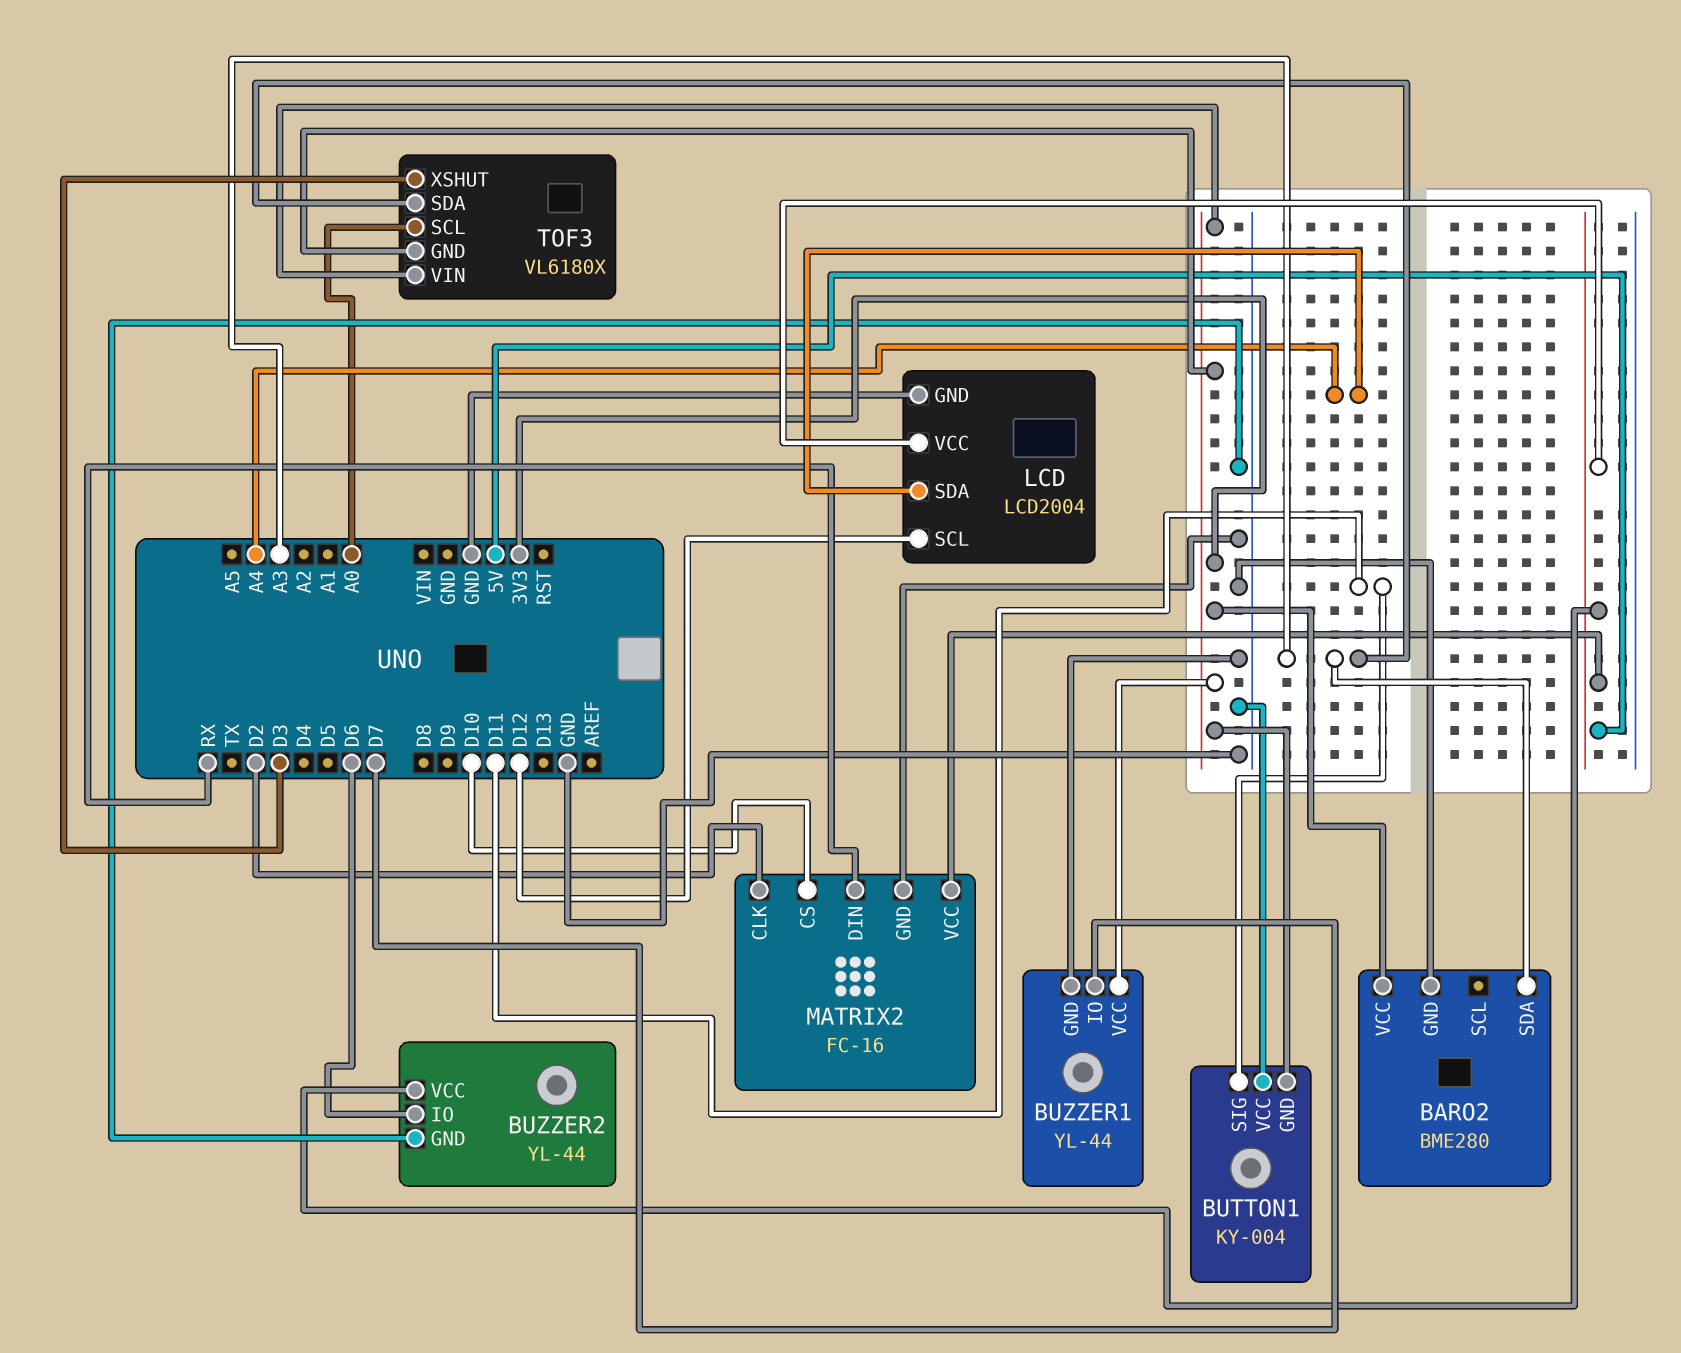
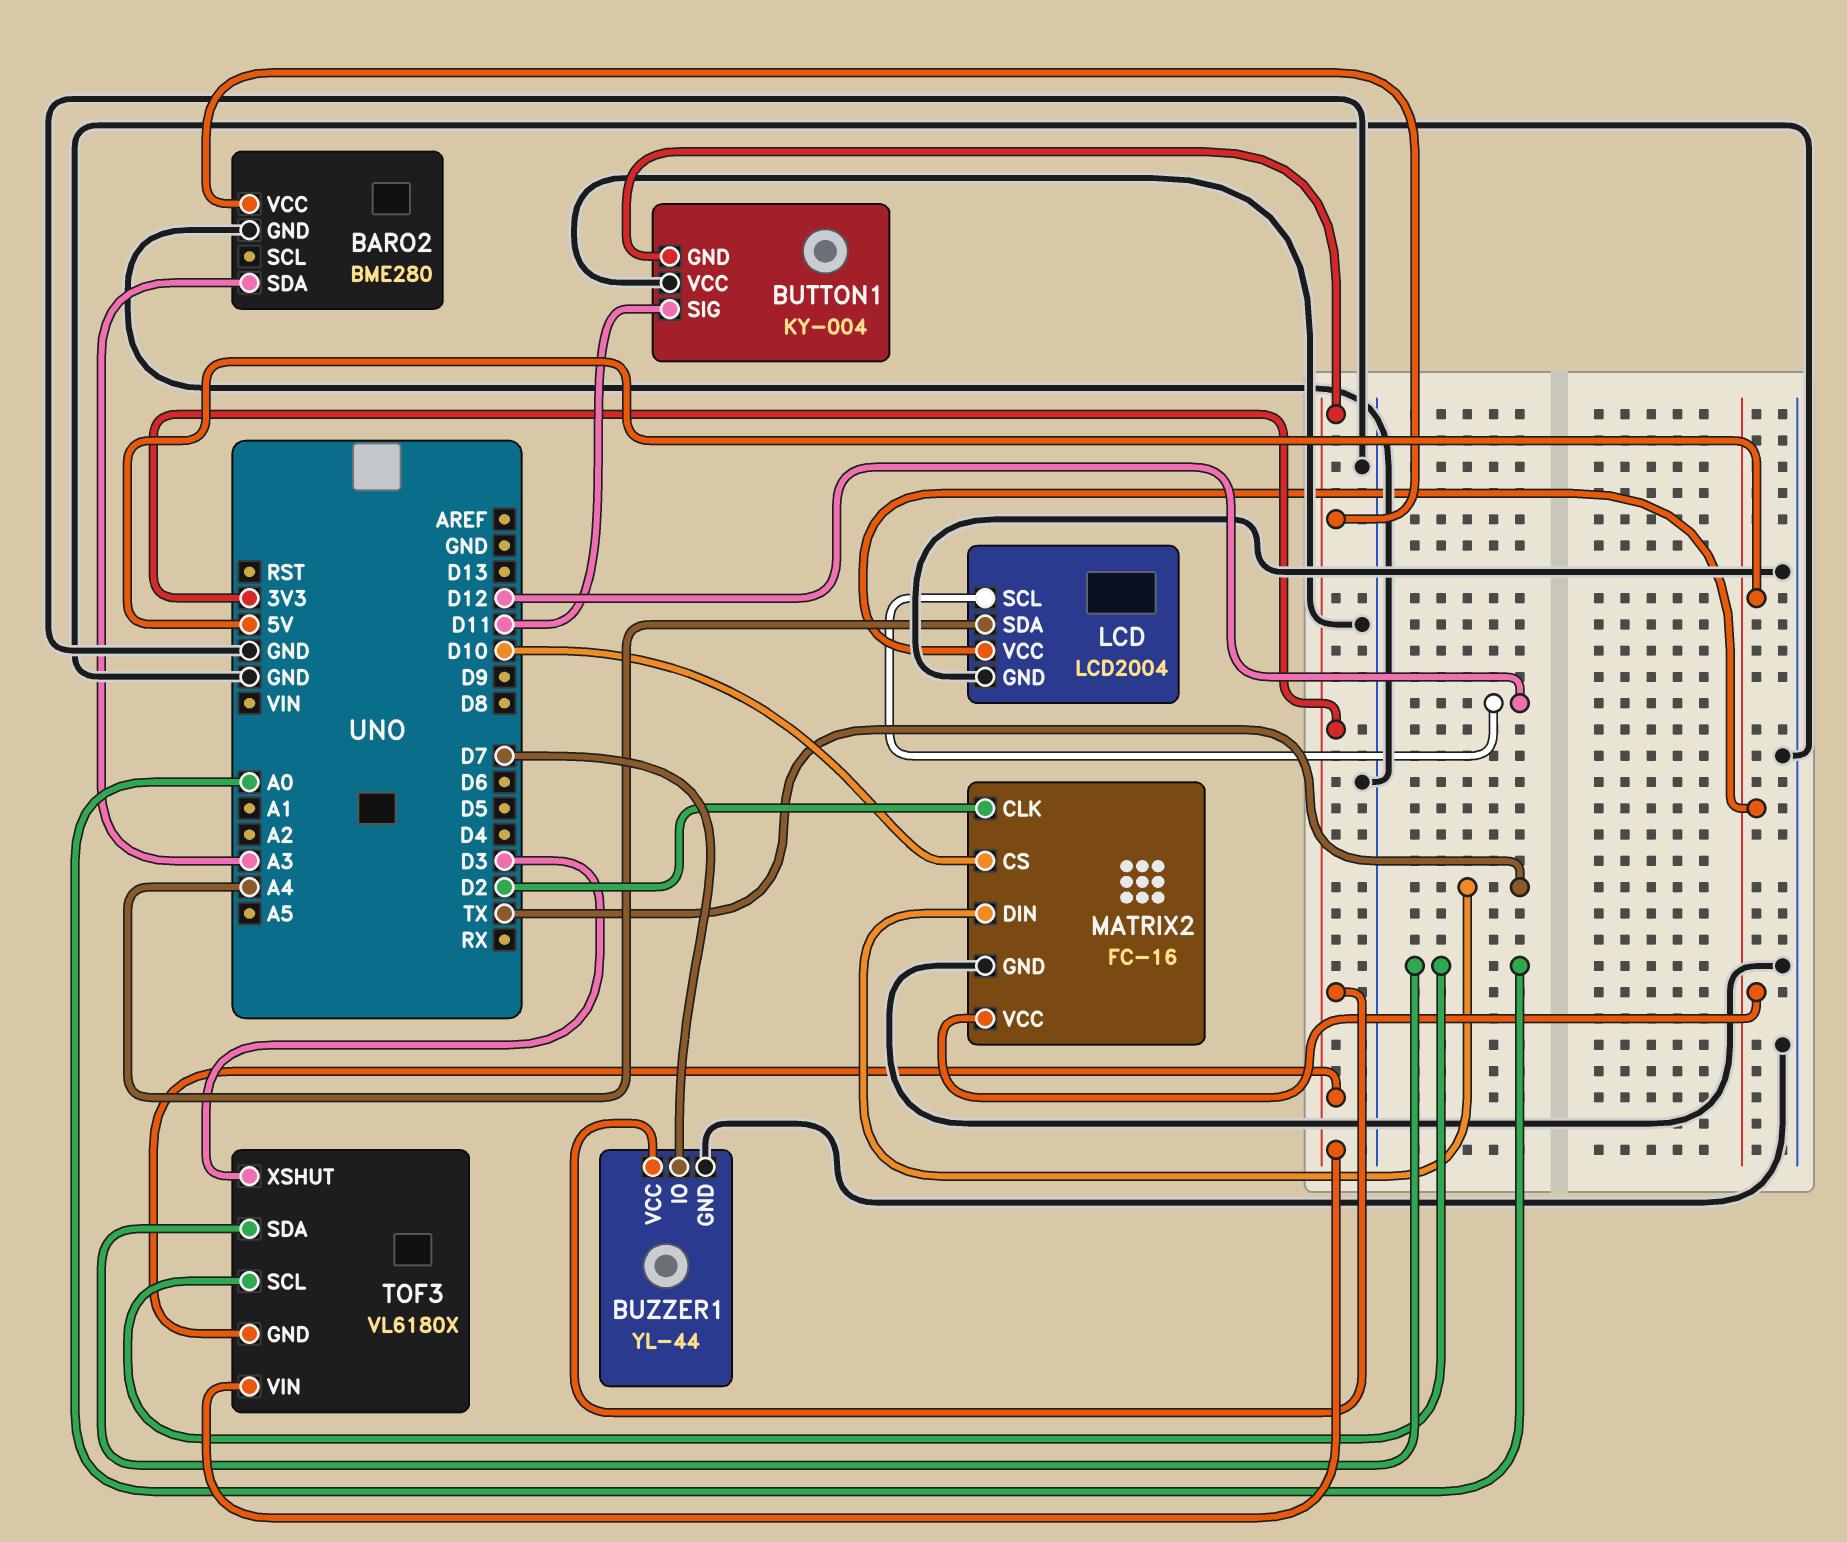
BUZZER2: YL-44 -> none
BUZZER2 pin GND: GND -> none
BUZZER2 pin IO: D6 -> none
BUZZER2 pin VCC: 5V -> none
MATRIX2 pin DIN: RX -> TX
TOF3 pin SDA: A3 -> A0

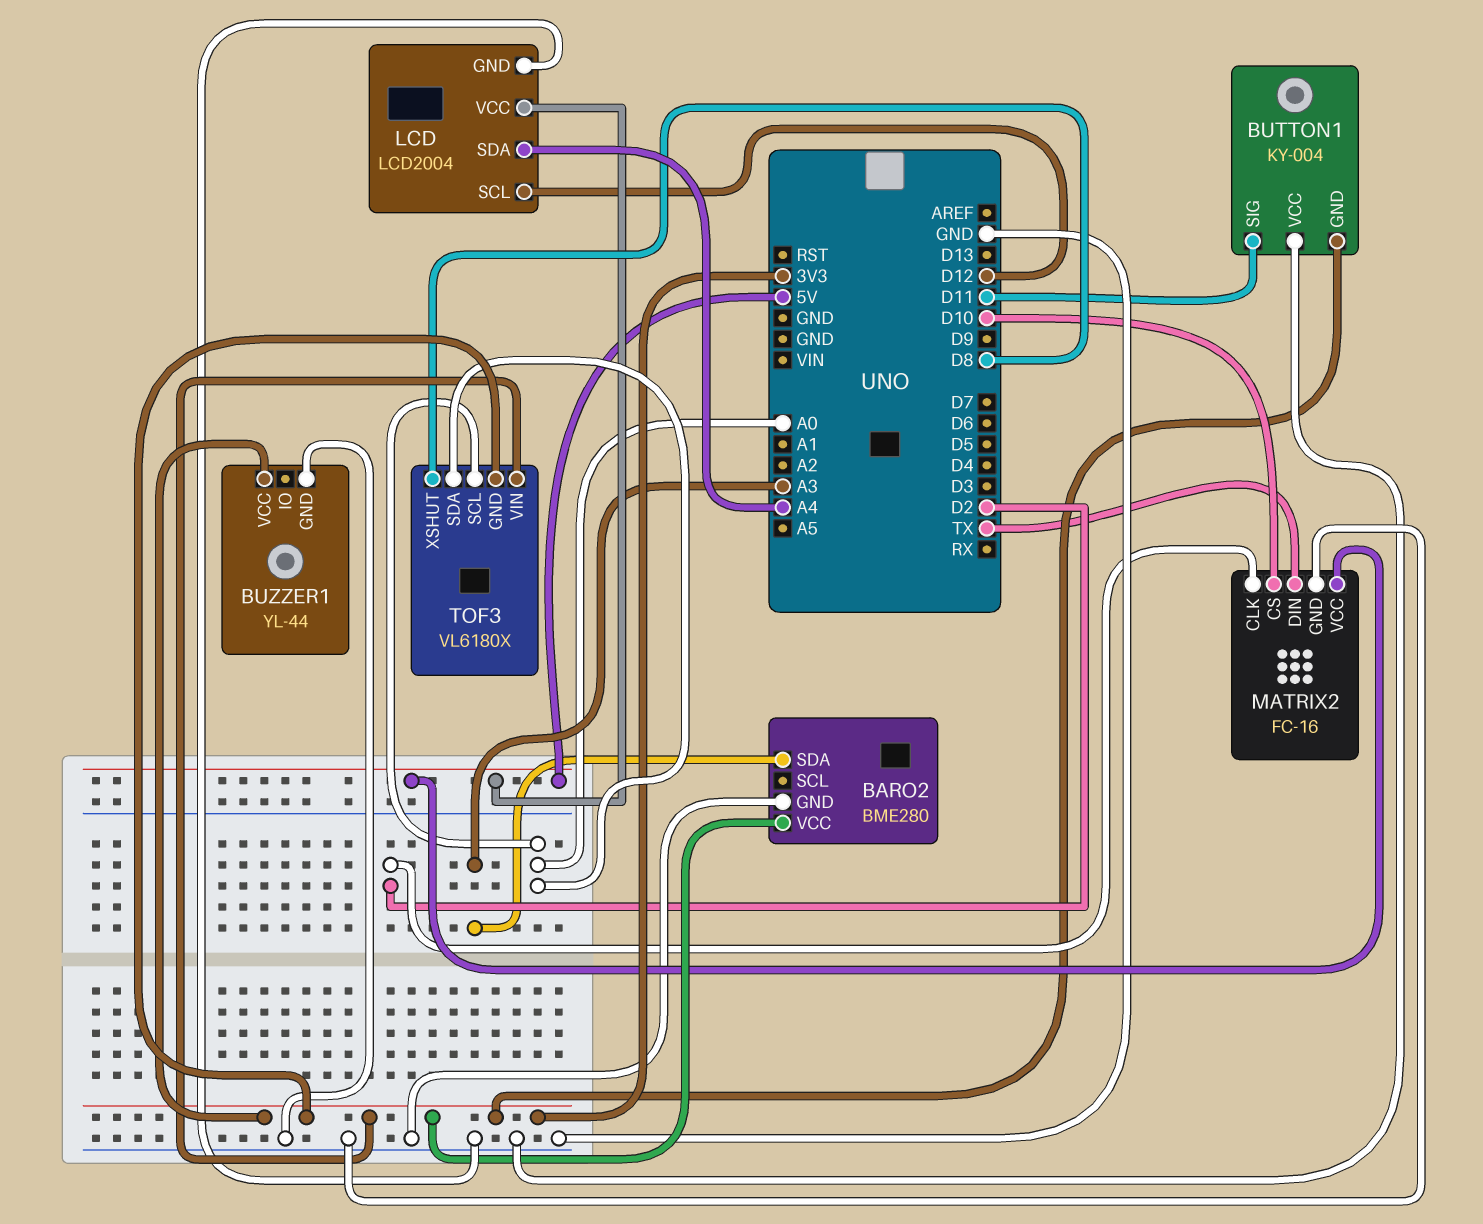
BUZZER1 pin IO: D7 -> none
TOF3 pin XSHUT: D3 -> D8

